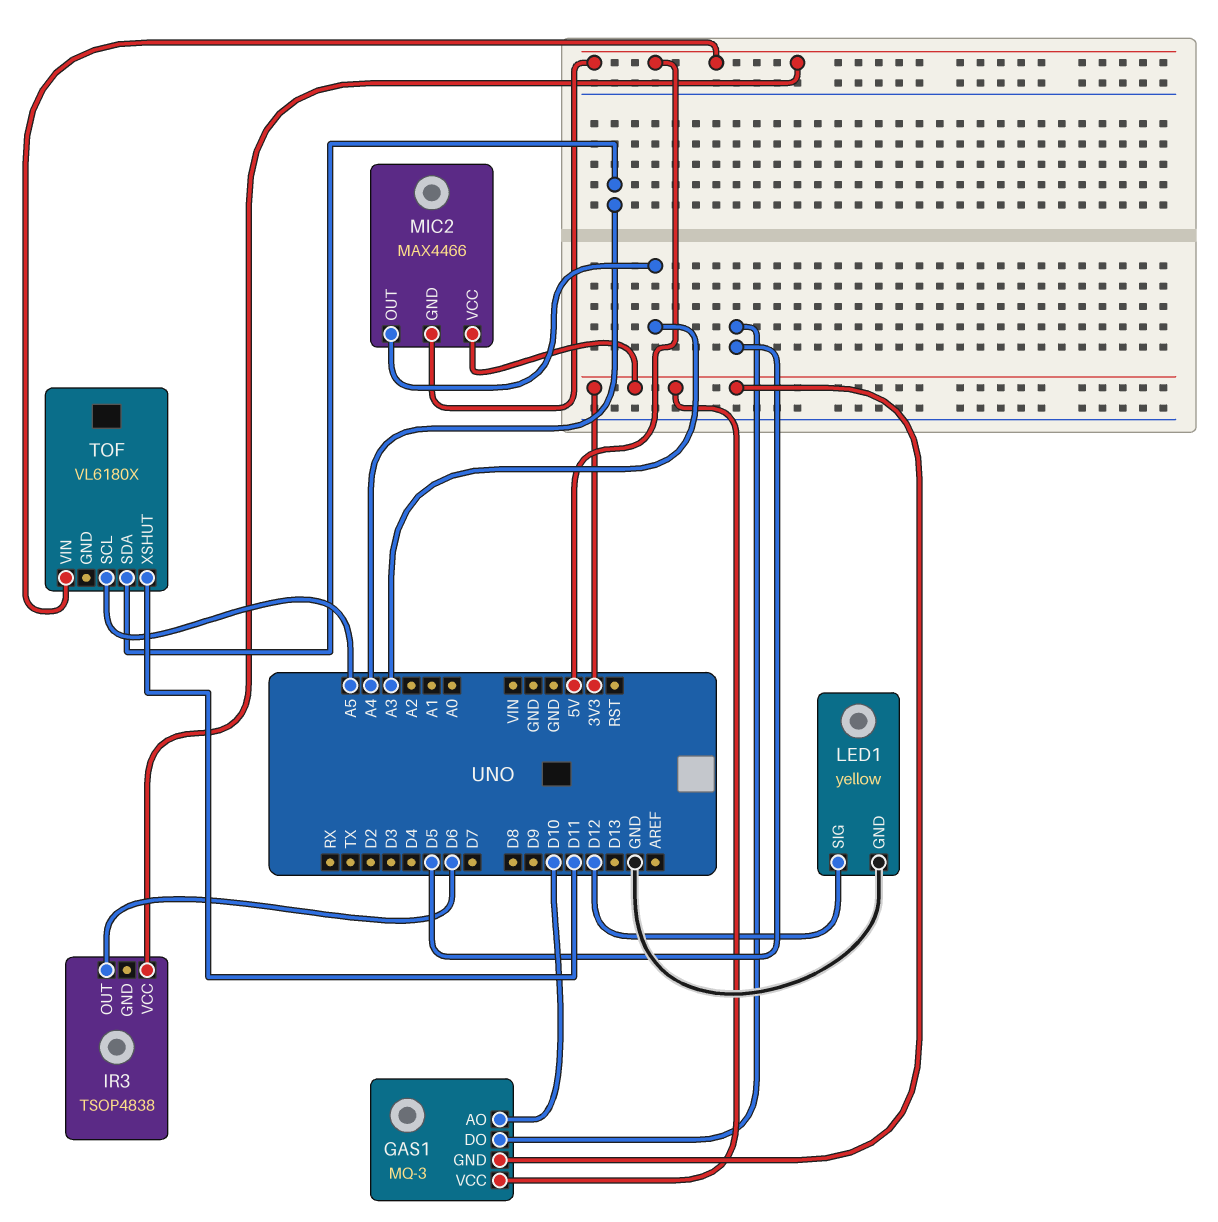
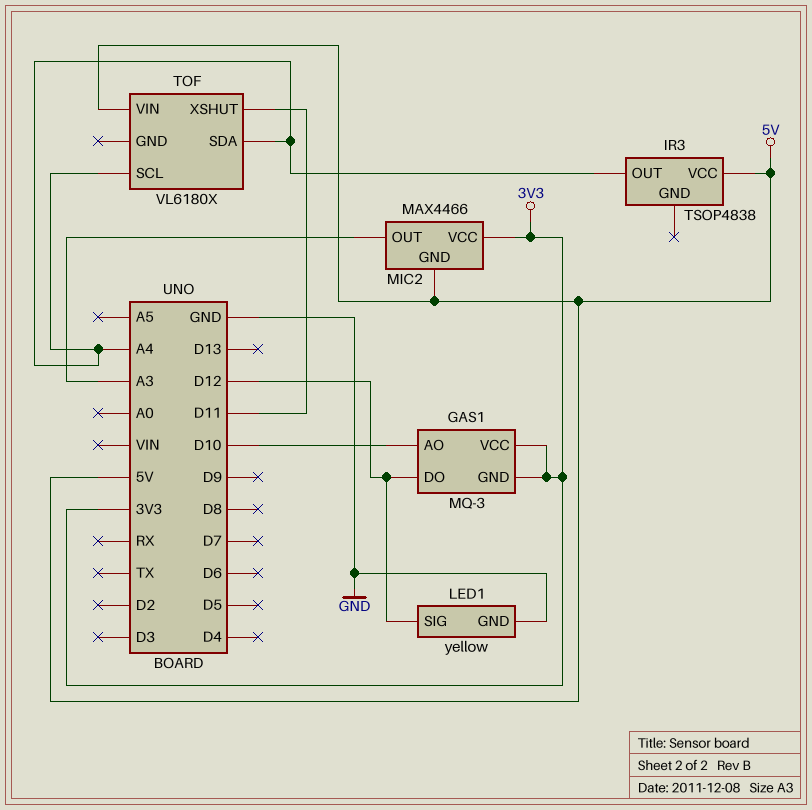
GAS1 pin DO: D5 -> D12
IR3 pin OUT: D6 -> A4
TOF pin SCL: A5 -> A4

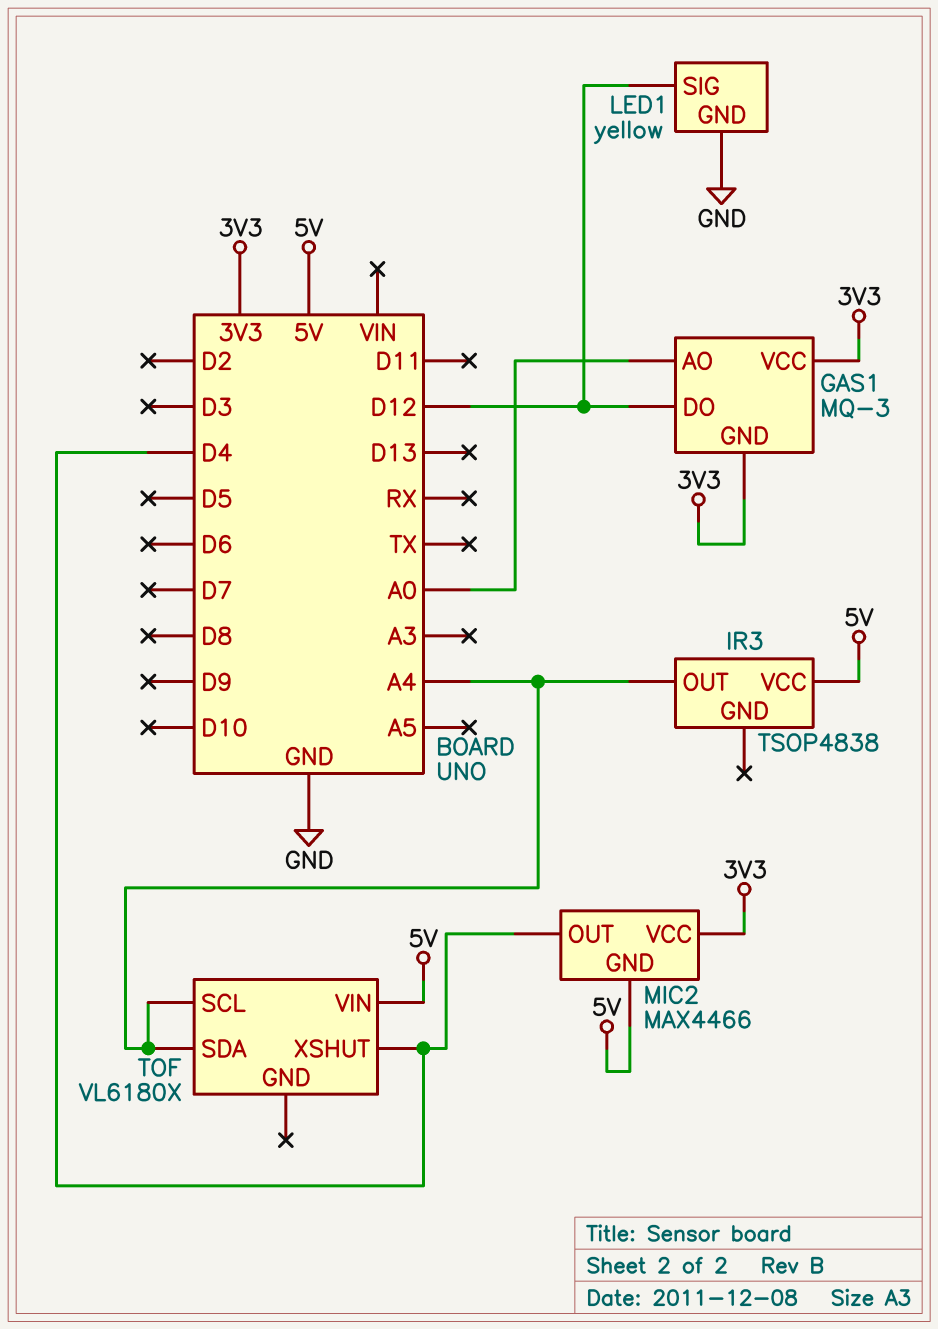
GAS1 pin AO: D10 -> A0
MIC2 pin OUT: A3 -> D4
TOF pin XSHUT: D11 -> D4

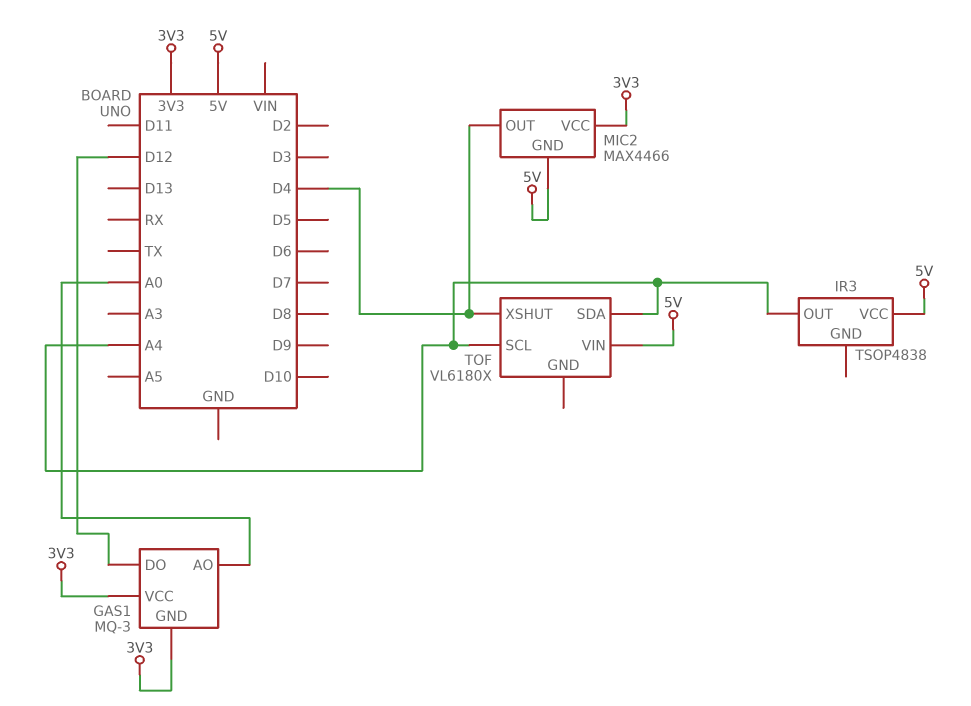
LED1: yellow -> none
LED1 pin GND: GND -> none
LED1 pin SIG: D12 -> none

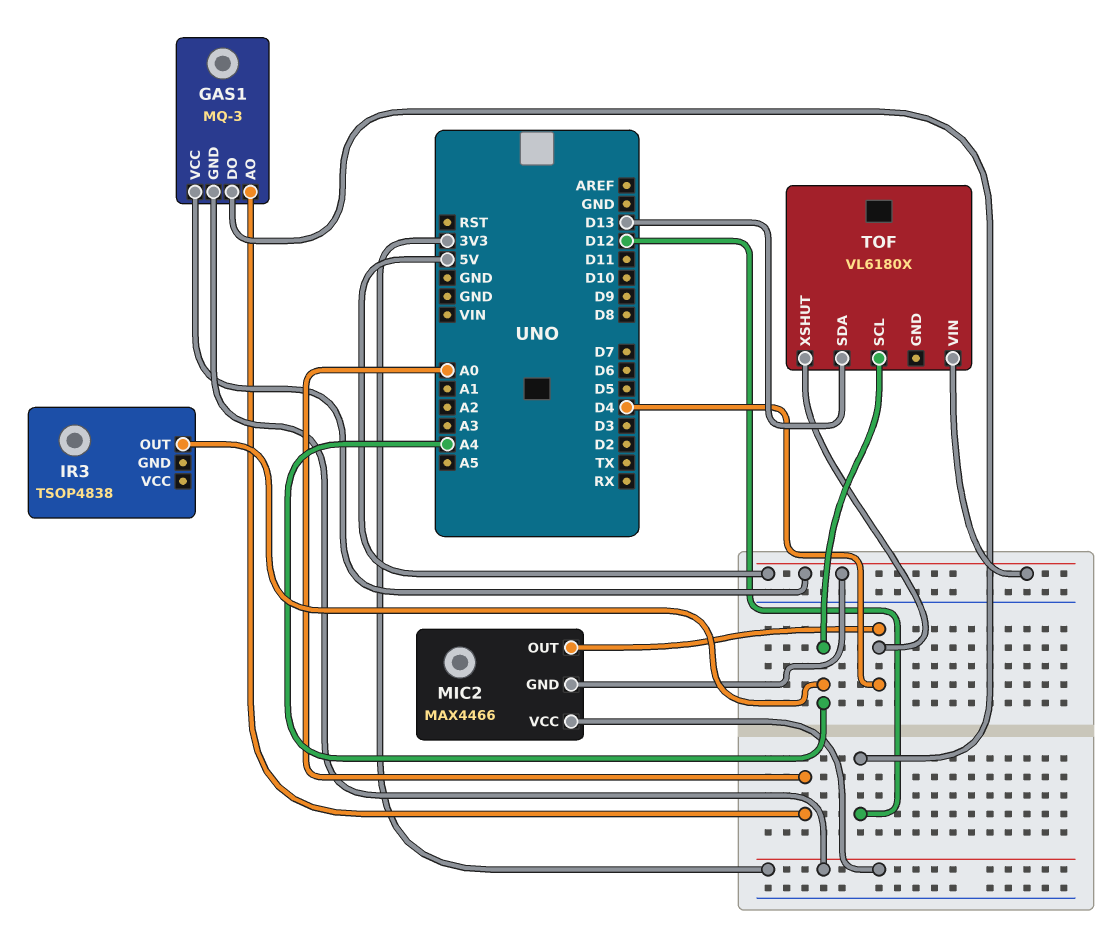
GAS1 pin VCC: 3V3 -> 5V
IR3 pin VCC: 5V -> none
TOF pin SDA: A4 -> D13

